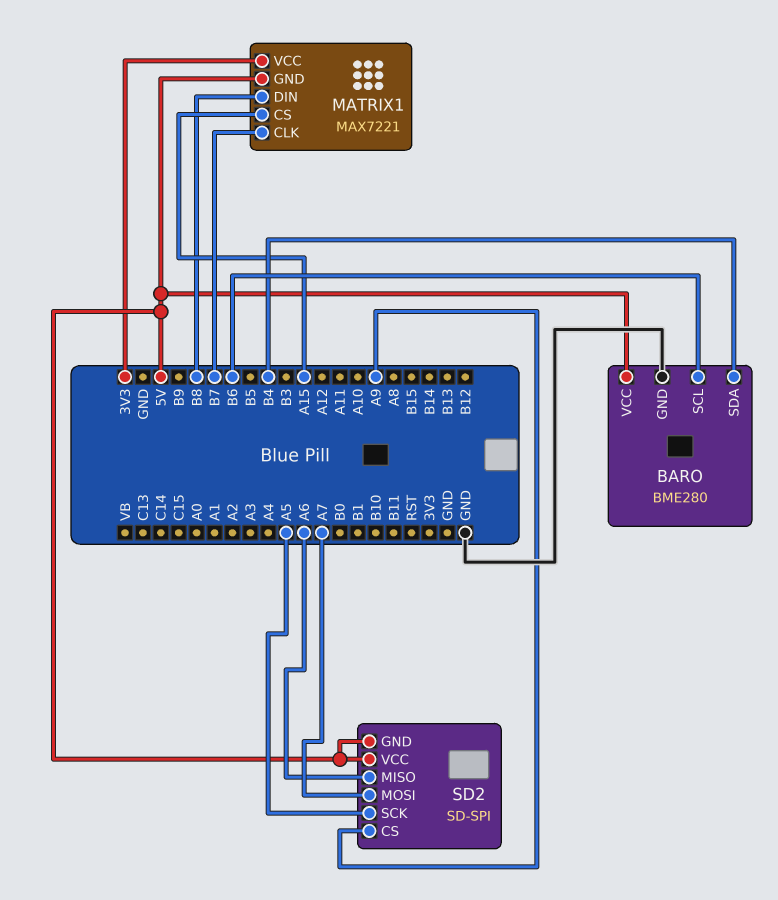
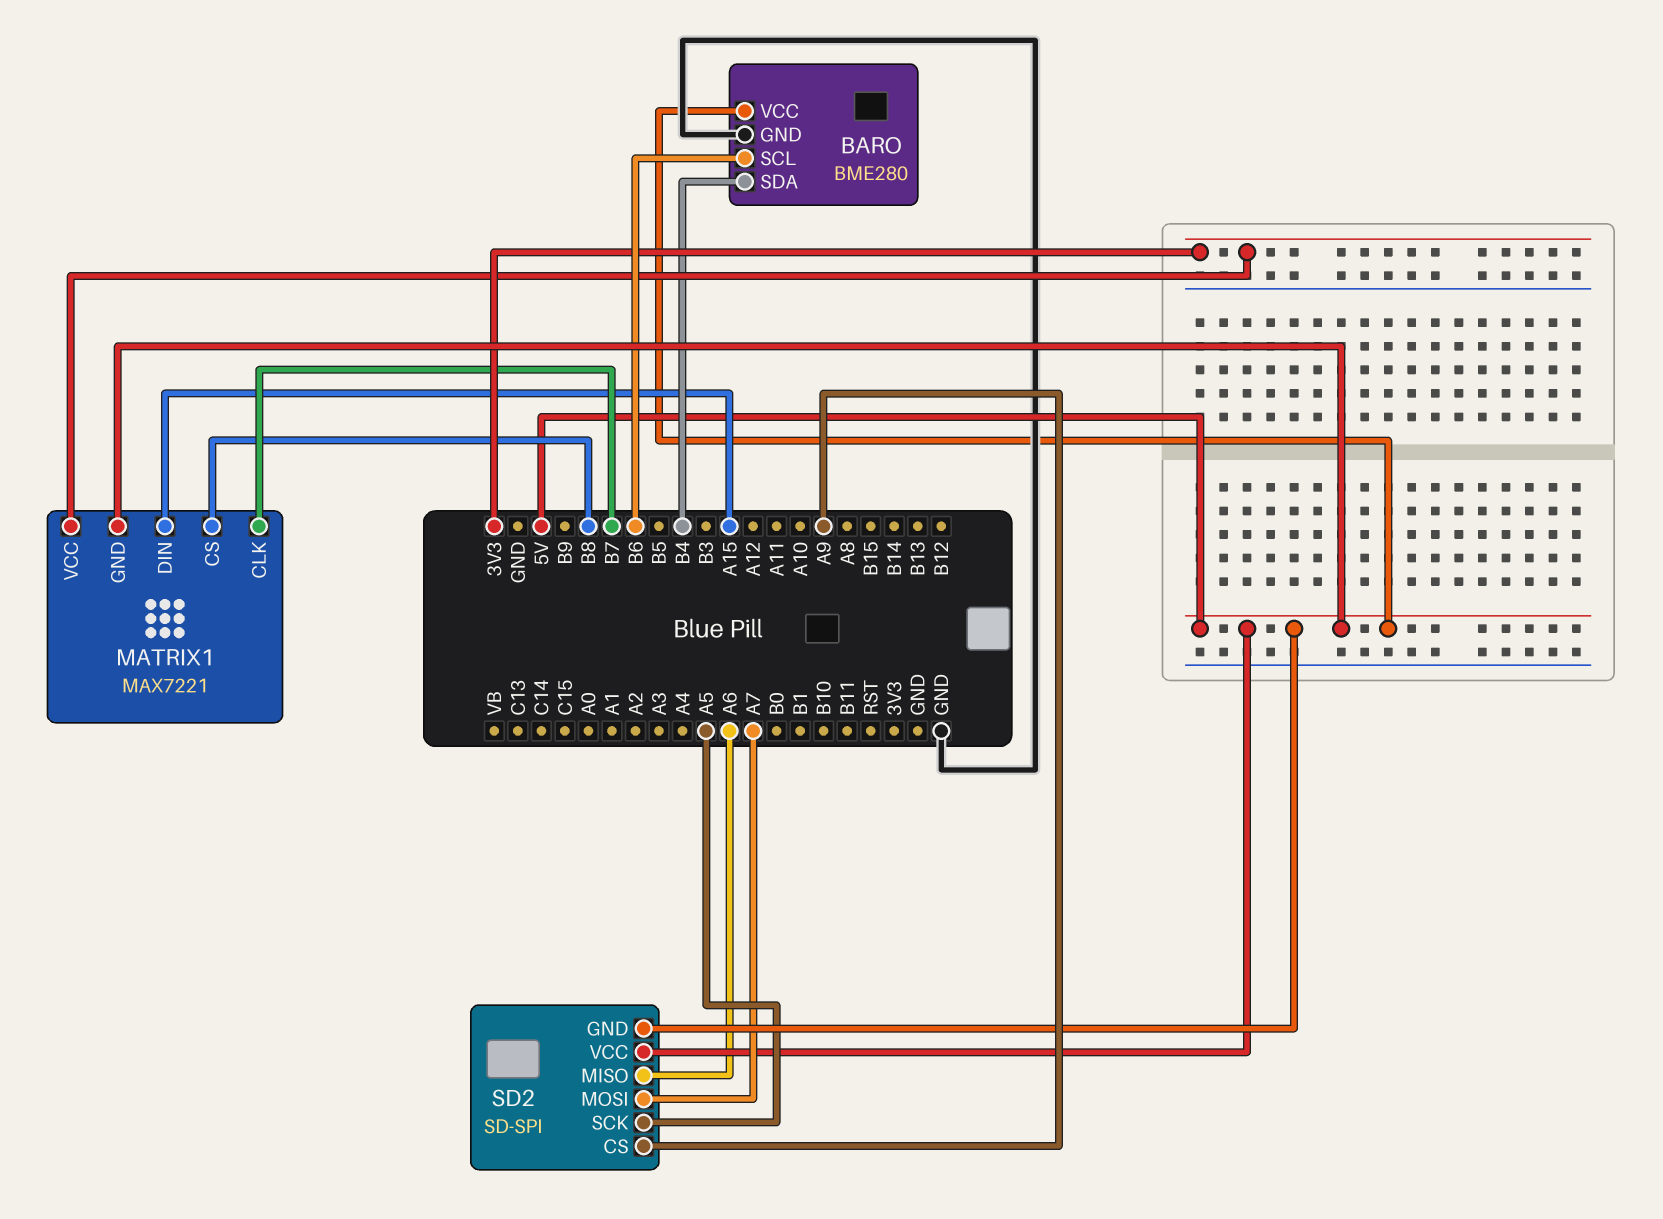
MATRIX1 pin CS: A15 -> B8
MATRIX1 pin DIN: B8 -> A15

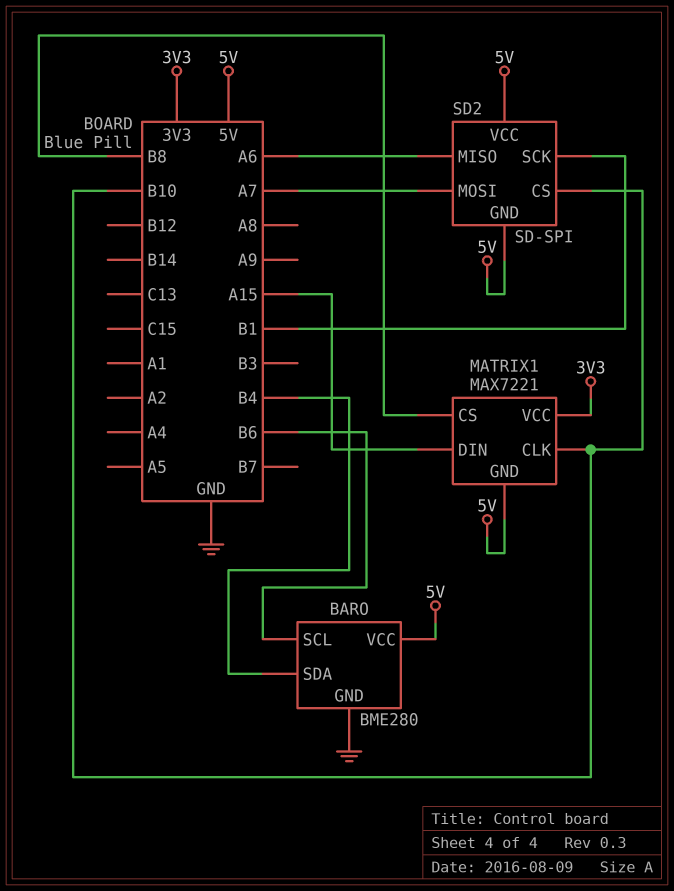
MATRIX1 pin CLK: B7 -> B10
SD2 pin CS: A9 -> B10
SD2 pin SCK: A5 -> B1

